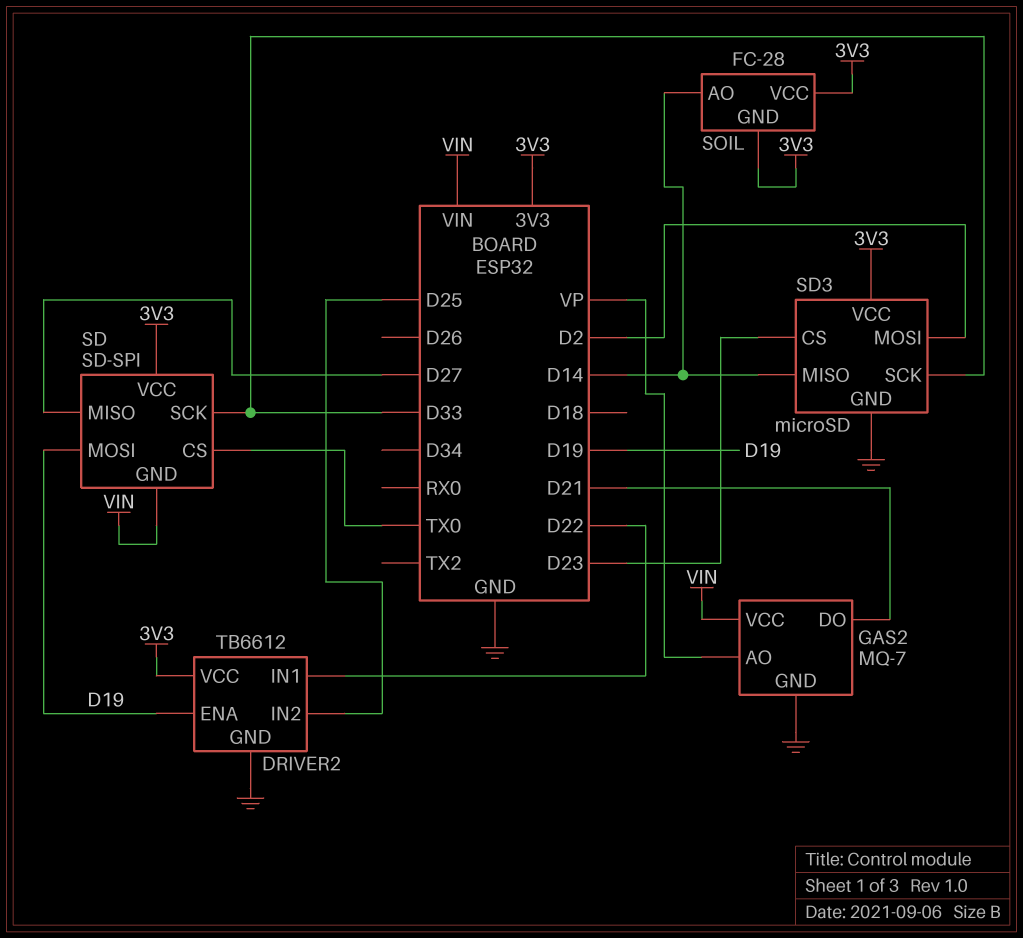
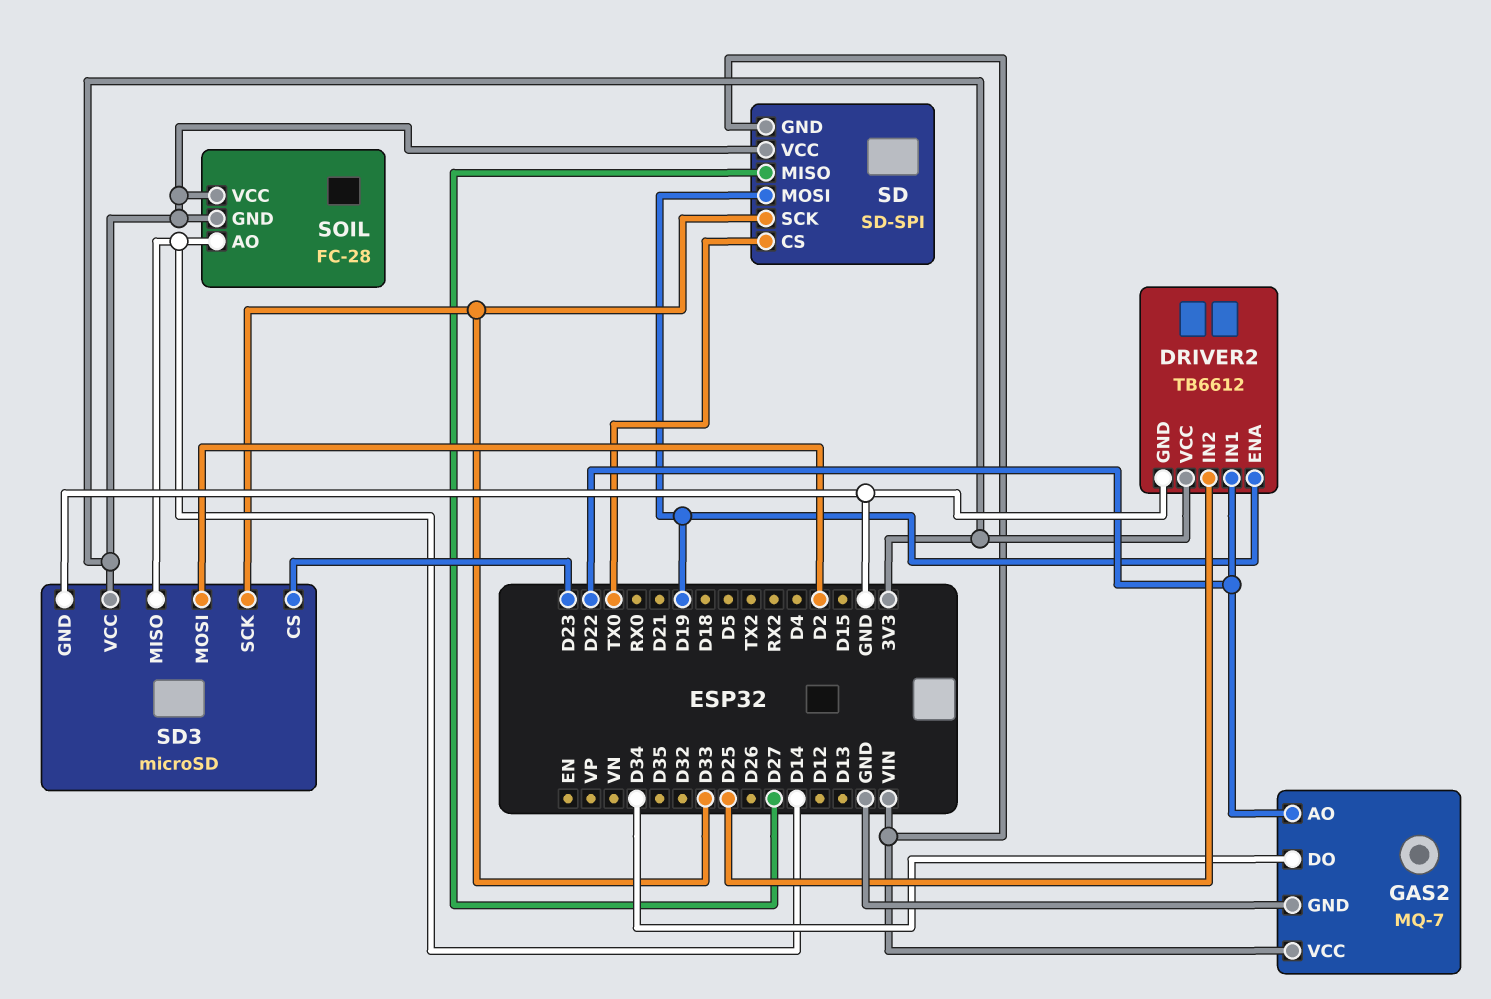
GAS2 pin AO: VP -> D22
GAS2 pin DO: D21 -> D34

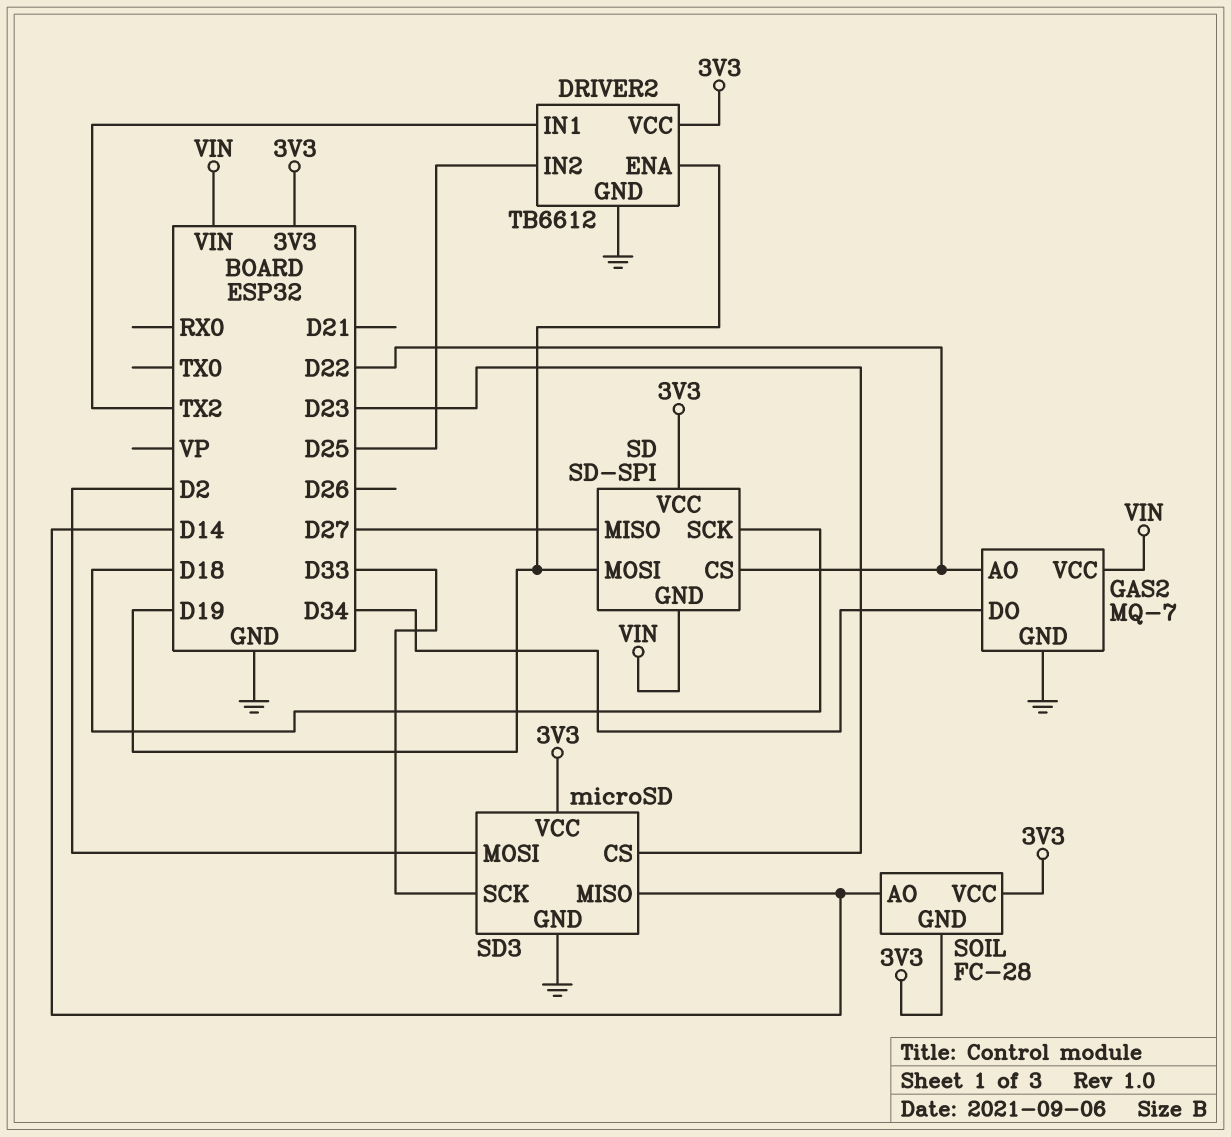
DRIVER2 pin IN1: D22 -> TX2
SD pin CS: TX0 -> D22
SD pin SCK: D33 -> D18

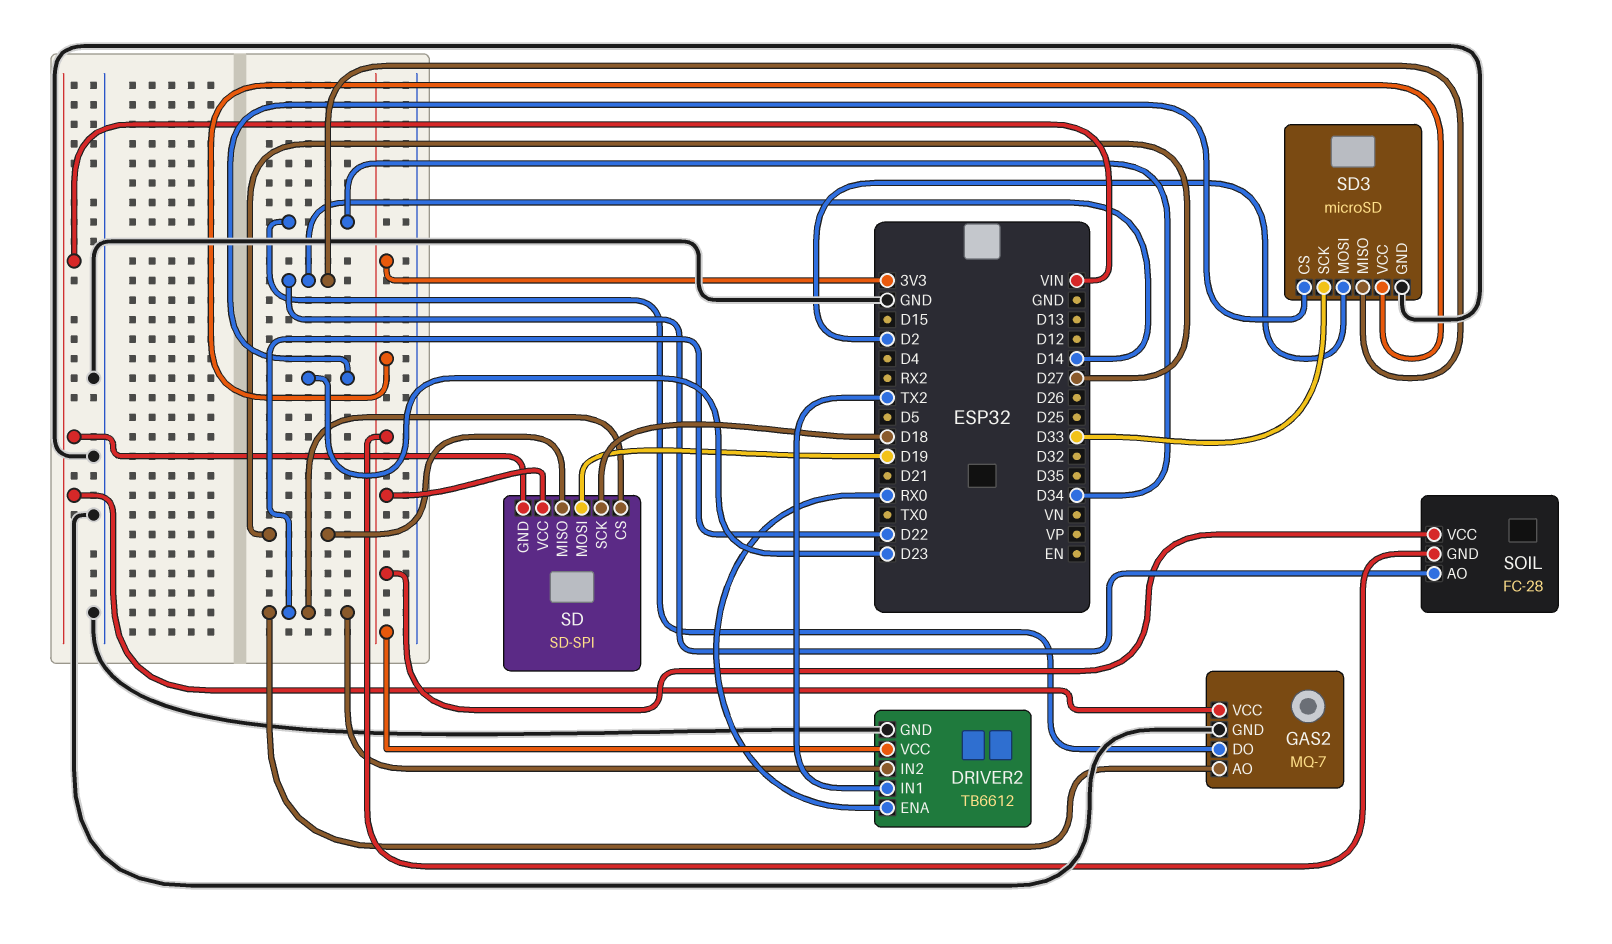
DRIVER2 pin ENA: D19 -> RX0
DRIVER2 pin IN2: D25 -> D22

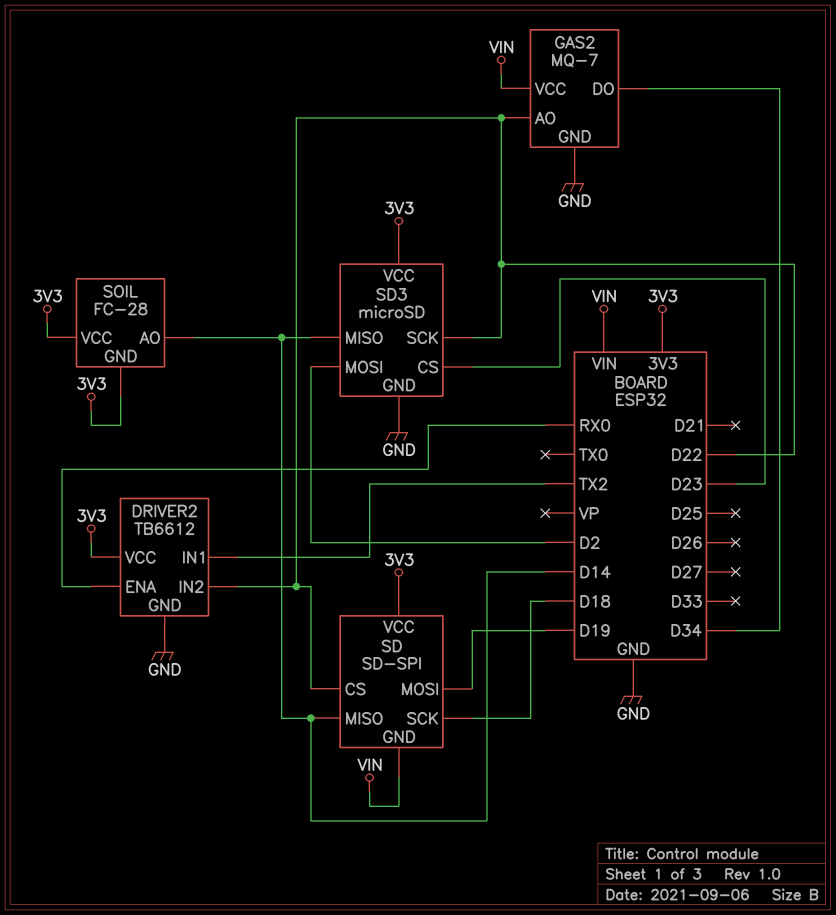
SD pin MISO: D27 -> D14
SD3 pin SCK: D33 -> D22

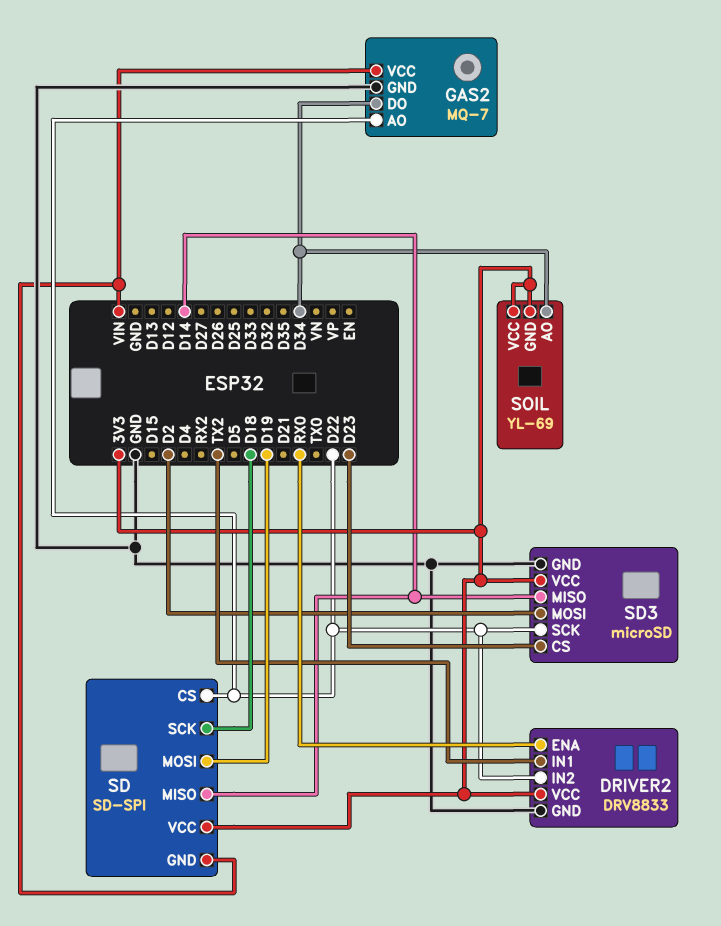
DRIVER2: TB6612 -> DRV8833
SOIL: FC-28 -> YL-69
SOIL pin AO: D14 -> D34

